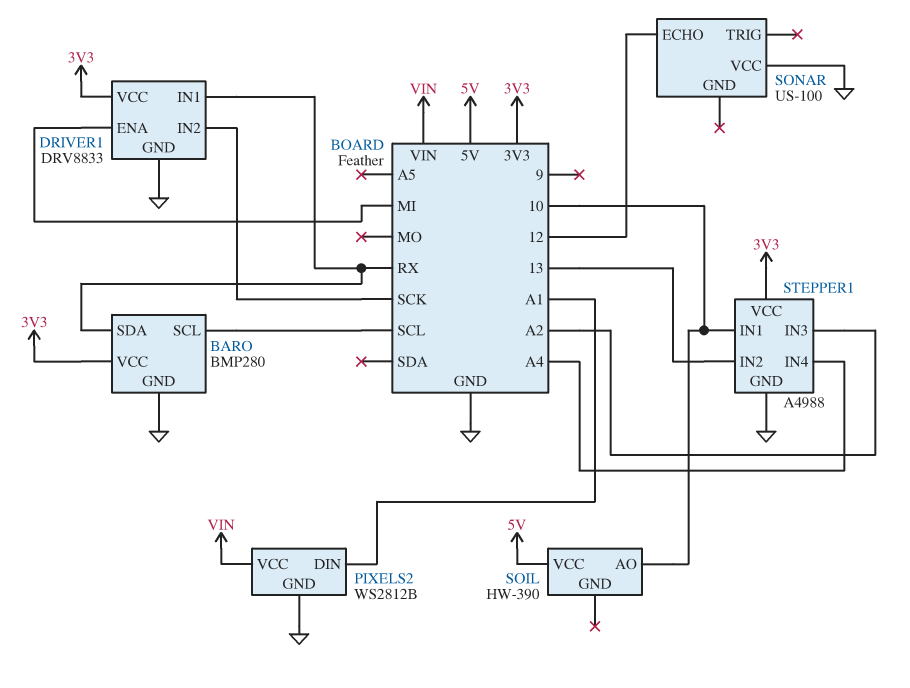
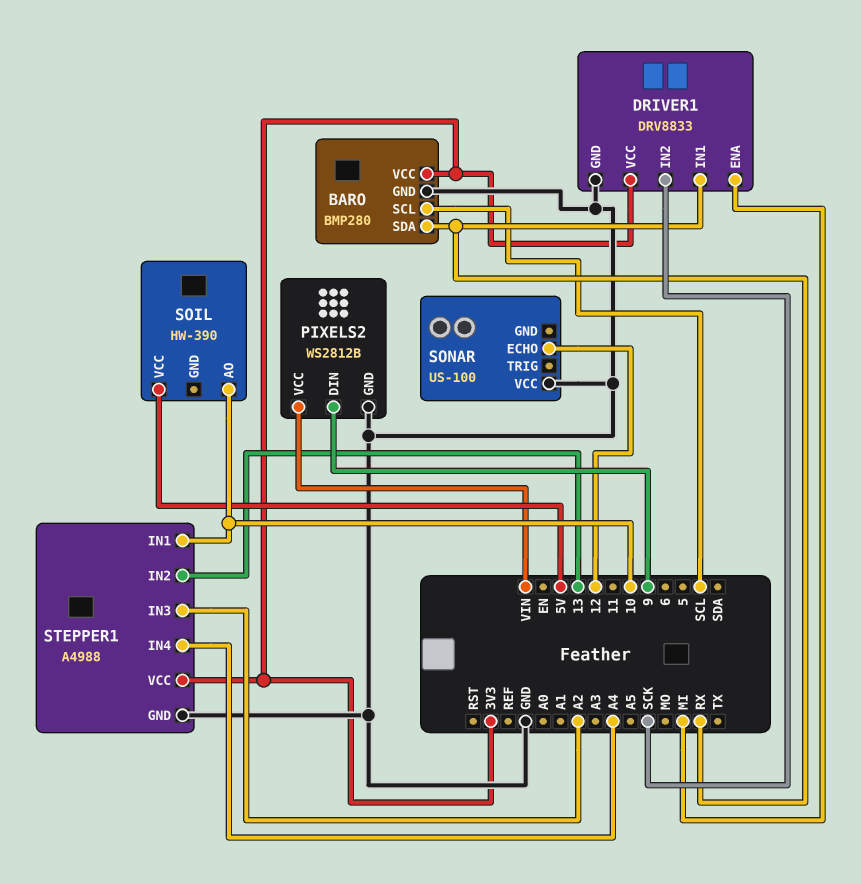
PIXELS2 pin DIN: A1 -> 9

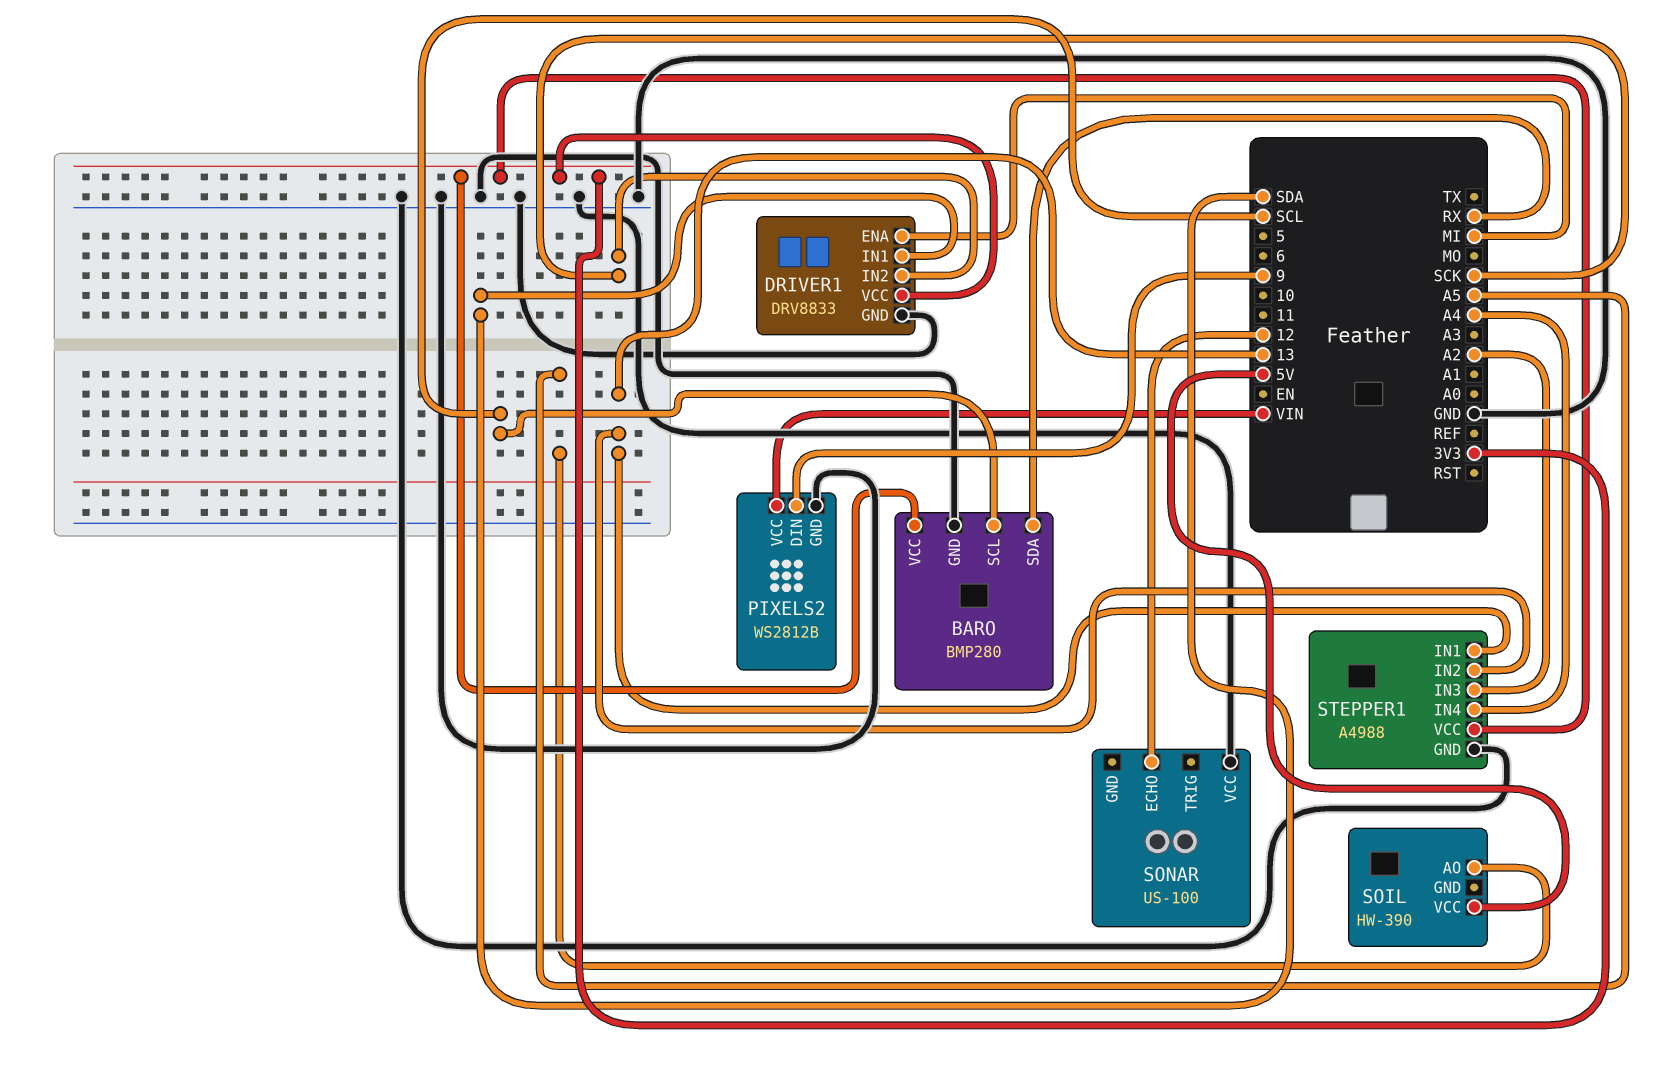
DRIVER1 pin IN1: RX -> SDA
SOIL pin AO: 10 -> A5
STEPPER1 pin IN1: 10 -> 13

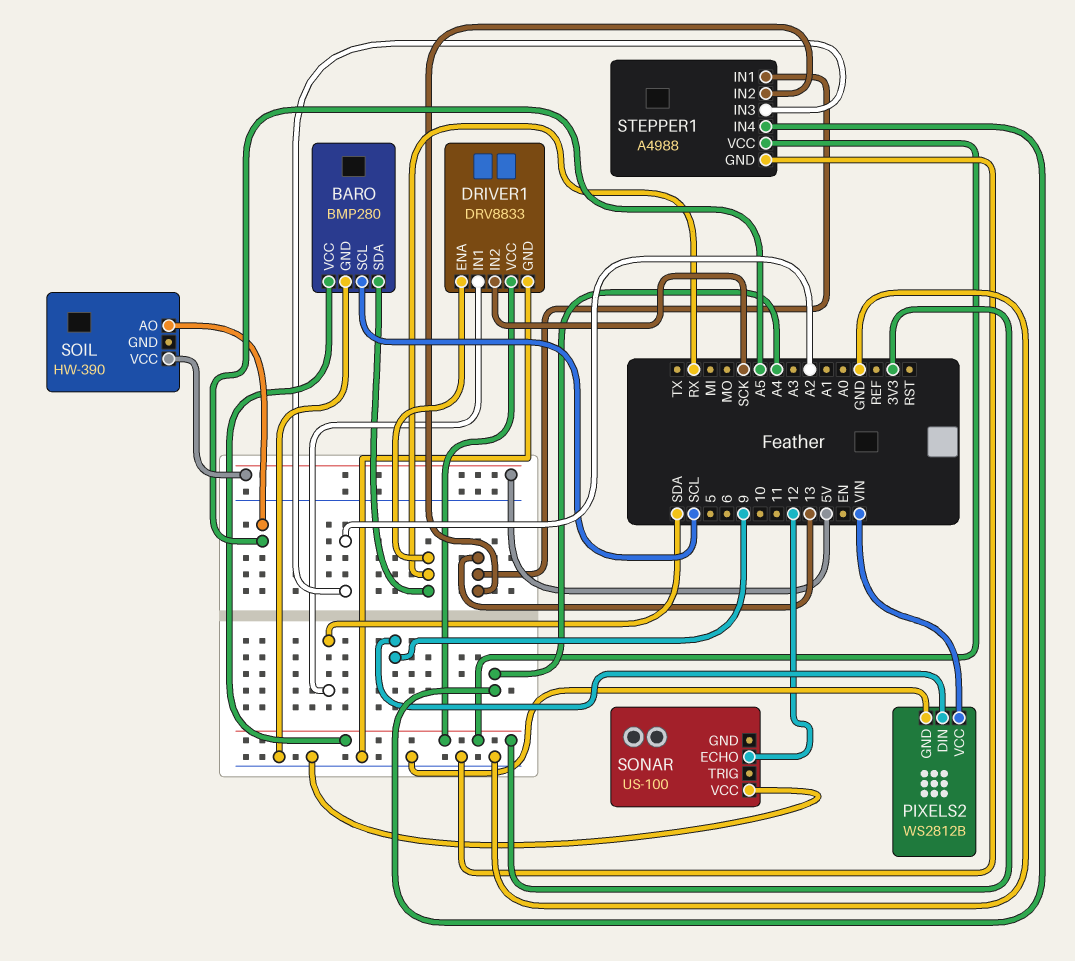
DRIVER1 pin ENA: MI -> RX

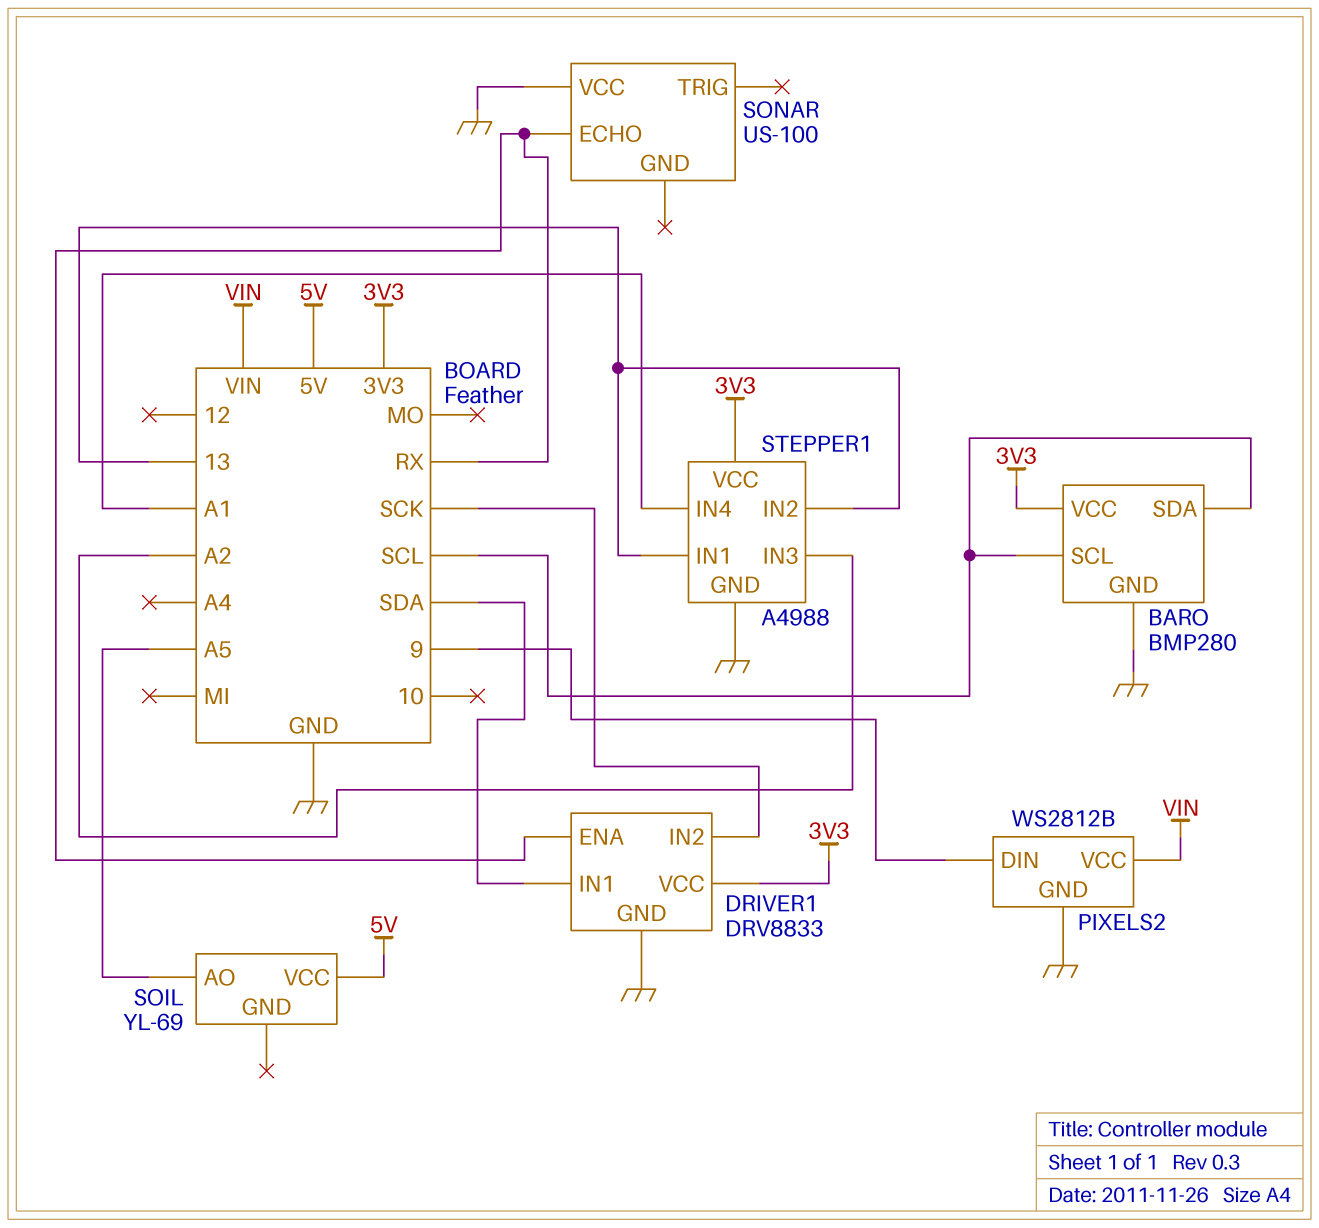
BARO pin SDA: RX -> SCL
SOIL: HW-390 -> YL-69
SONAR pin ECHO: 12 -> RX
STEPPER1 pin IN4: A4 -> A1

